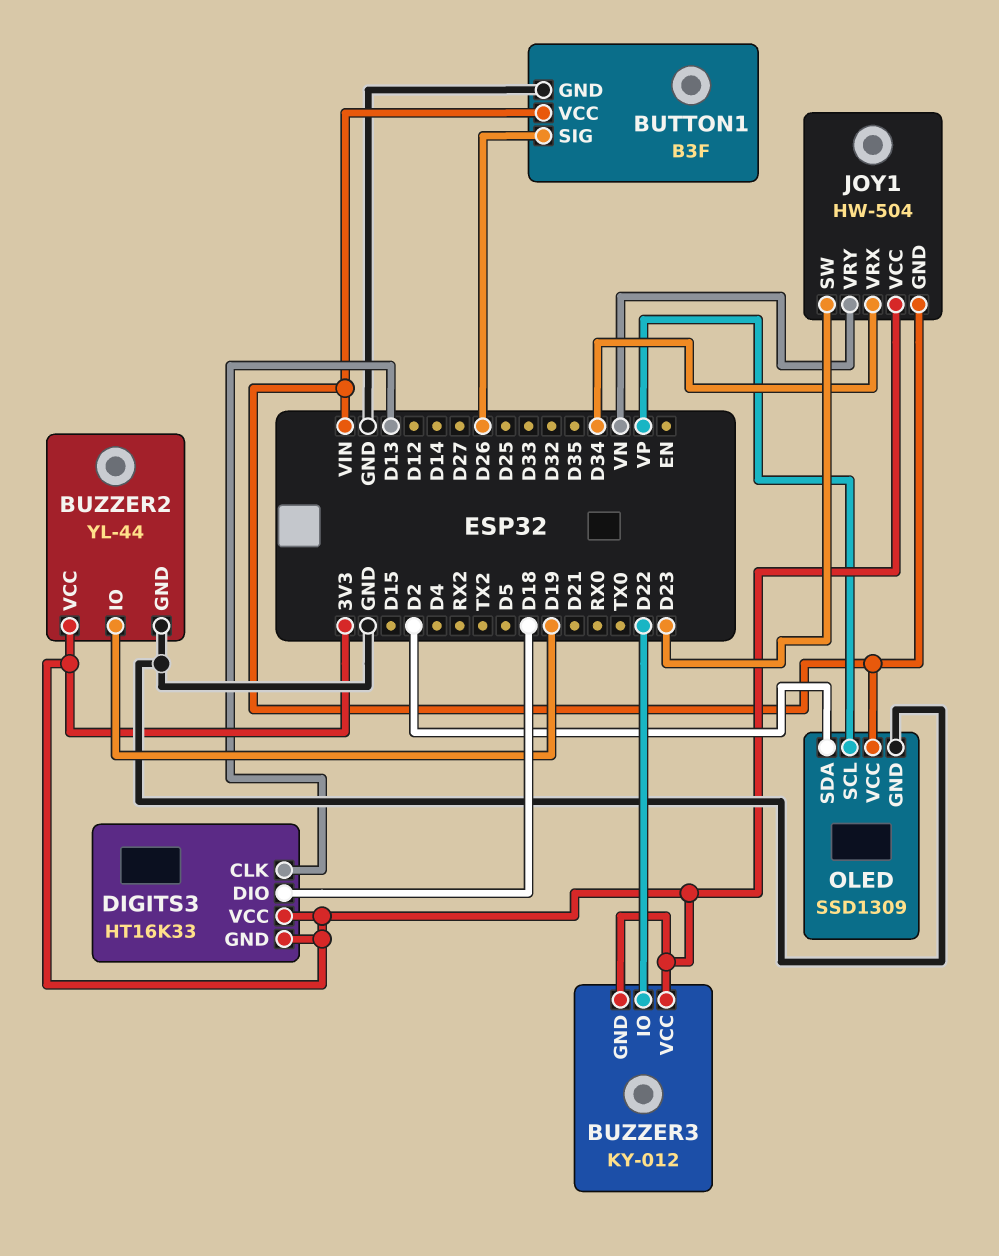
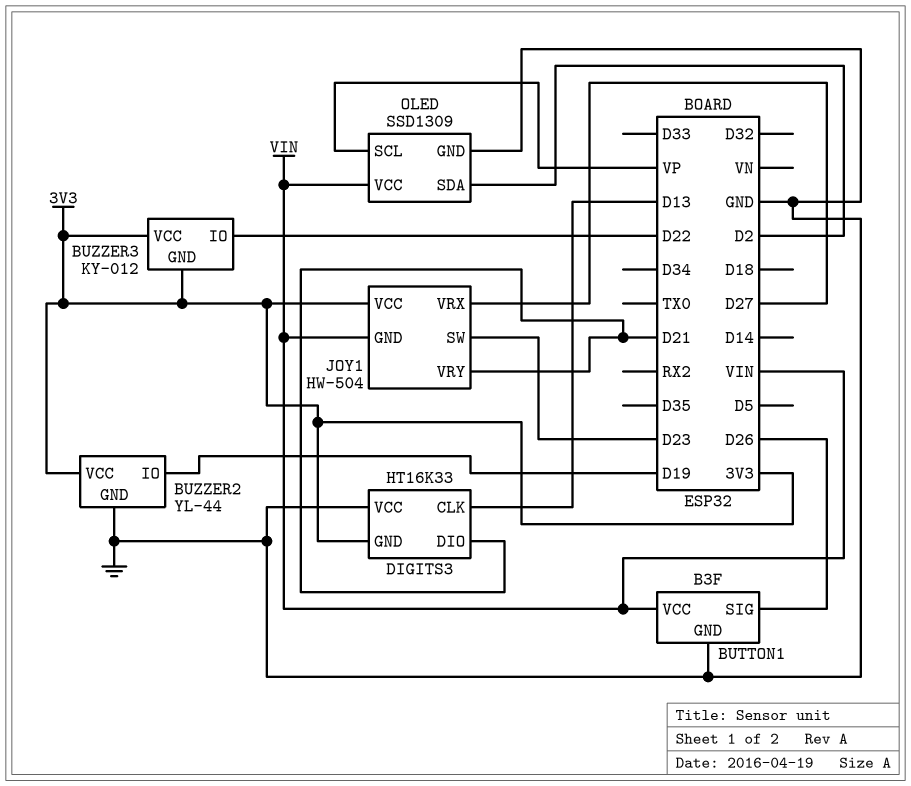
DIGITS3 pin DIO: D18 -> D21
DIGITS3 pin VCC: 3V3 -> GND
JOY1 pin VRX: D34 -> D27
JOY1 pin VRY: VN -> D21

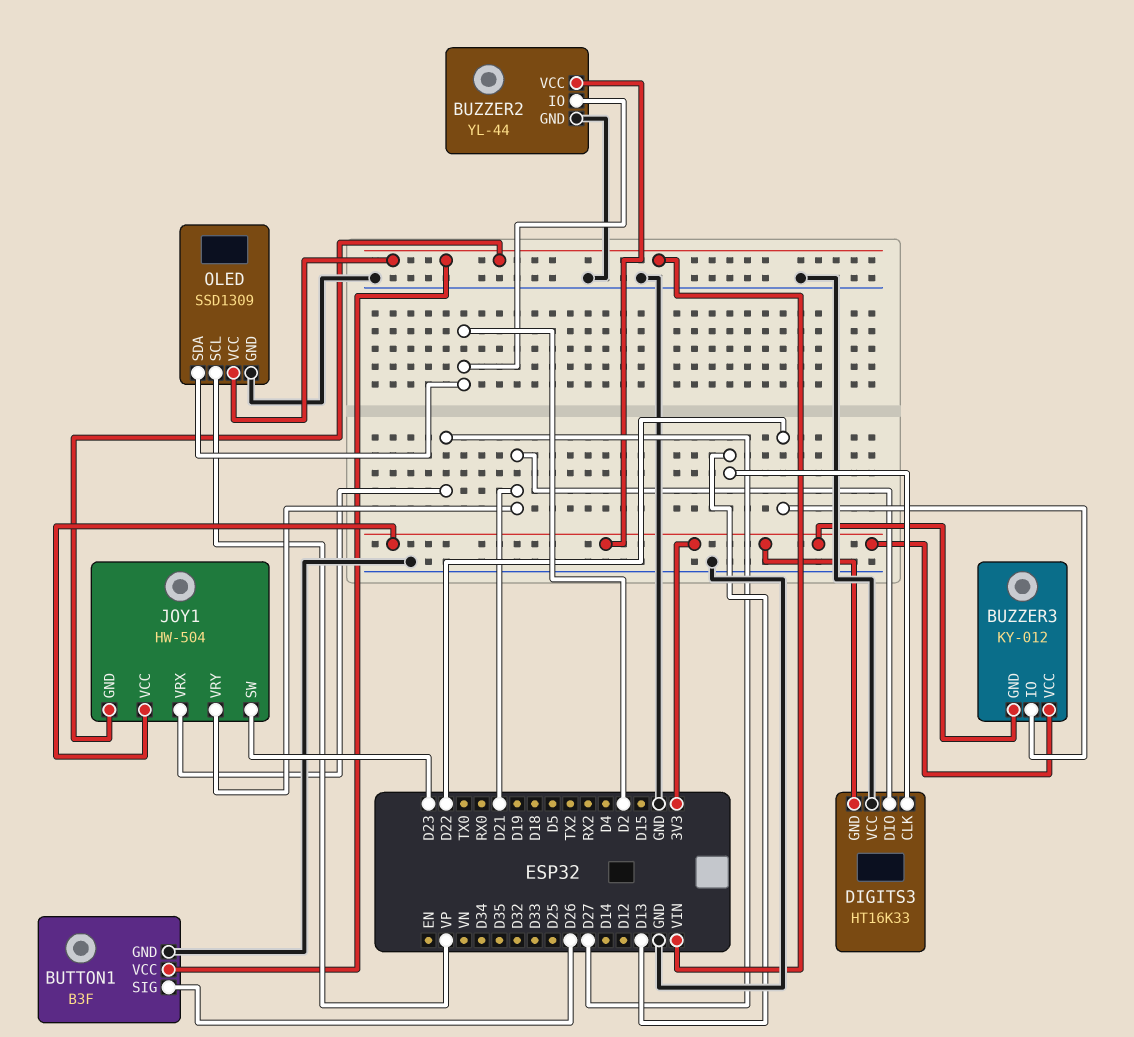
BUZZER2 pin IO: D19 -> D2

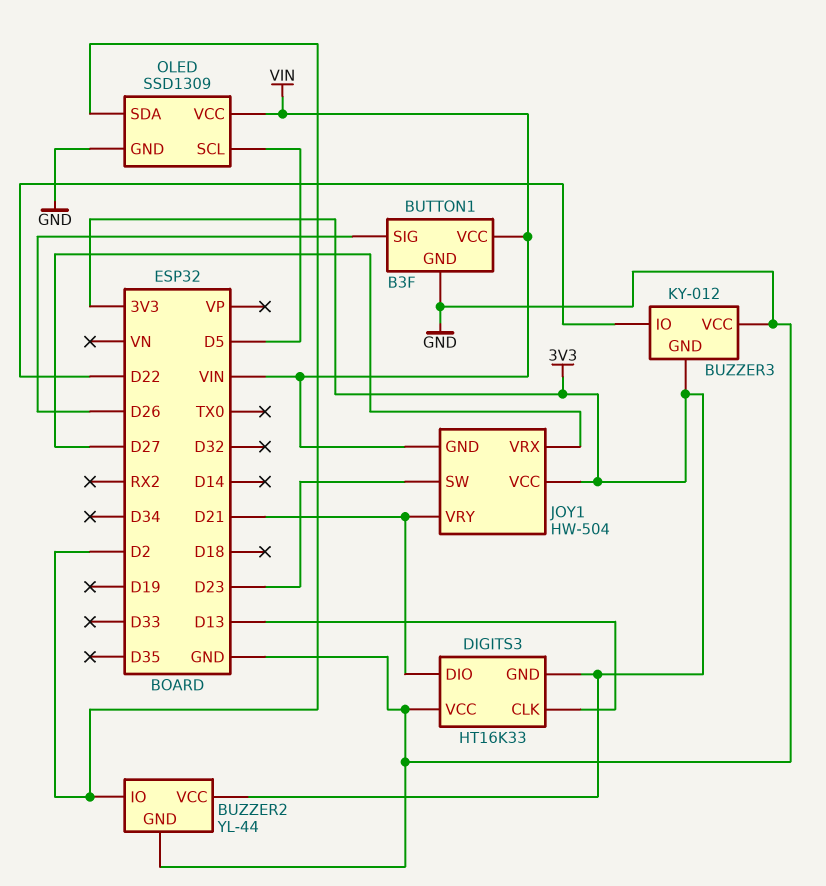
BUZZER3 pin VCC: 3V3 -> GND
OLED pin SCL: VP -> D5

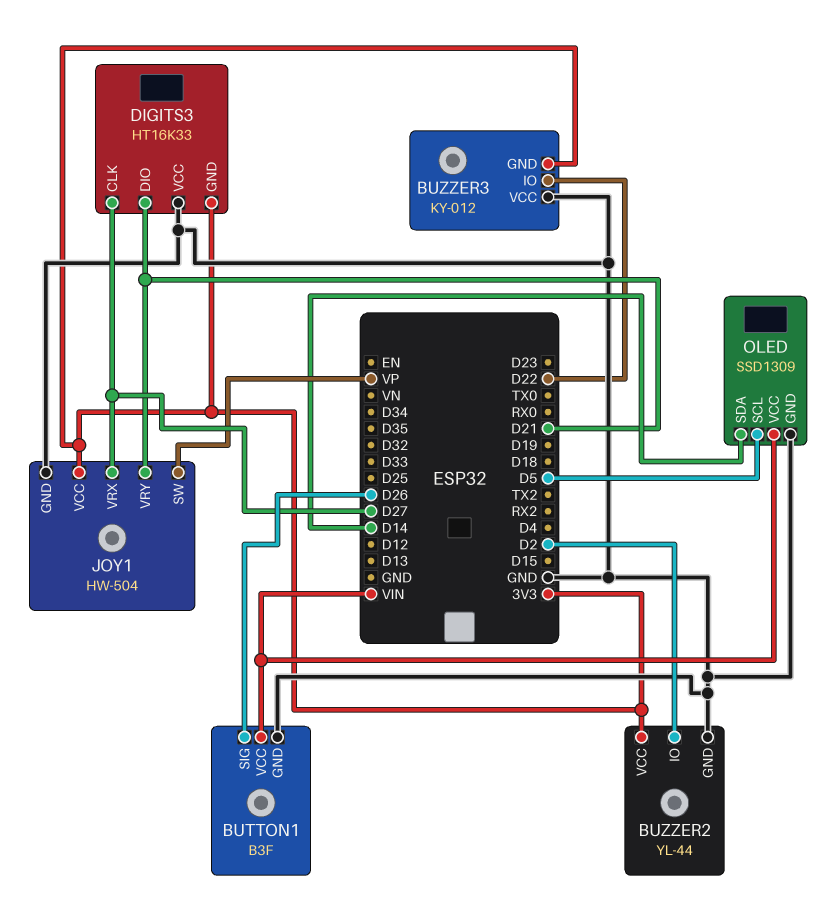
DIGITS3 pin CLK: D13 -> D27
JOY1 pin GND: VIN -> GND
JOY1 pin SW: D23 -> VP
OLED pin SDA: D2 -> D14

